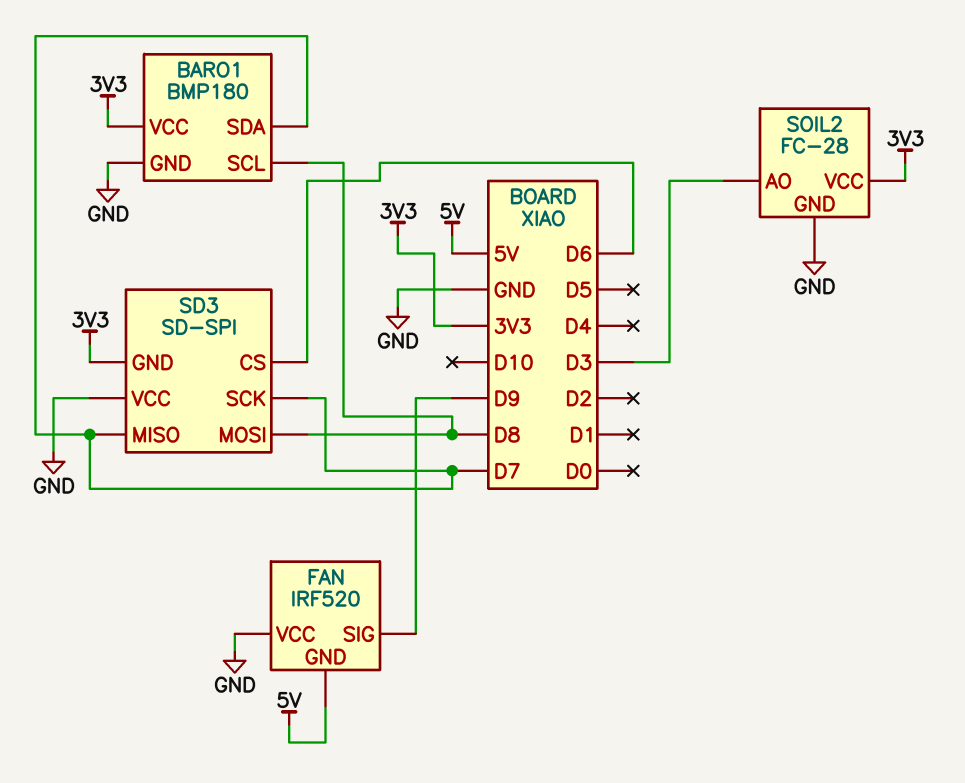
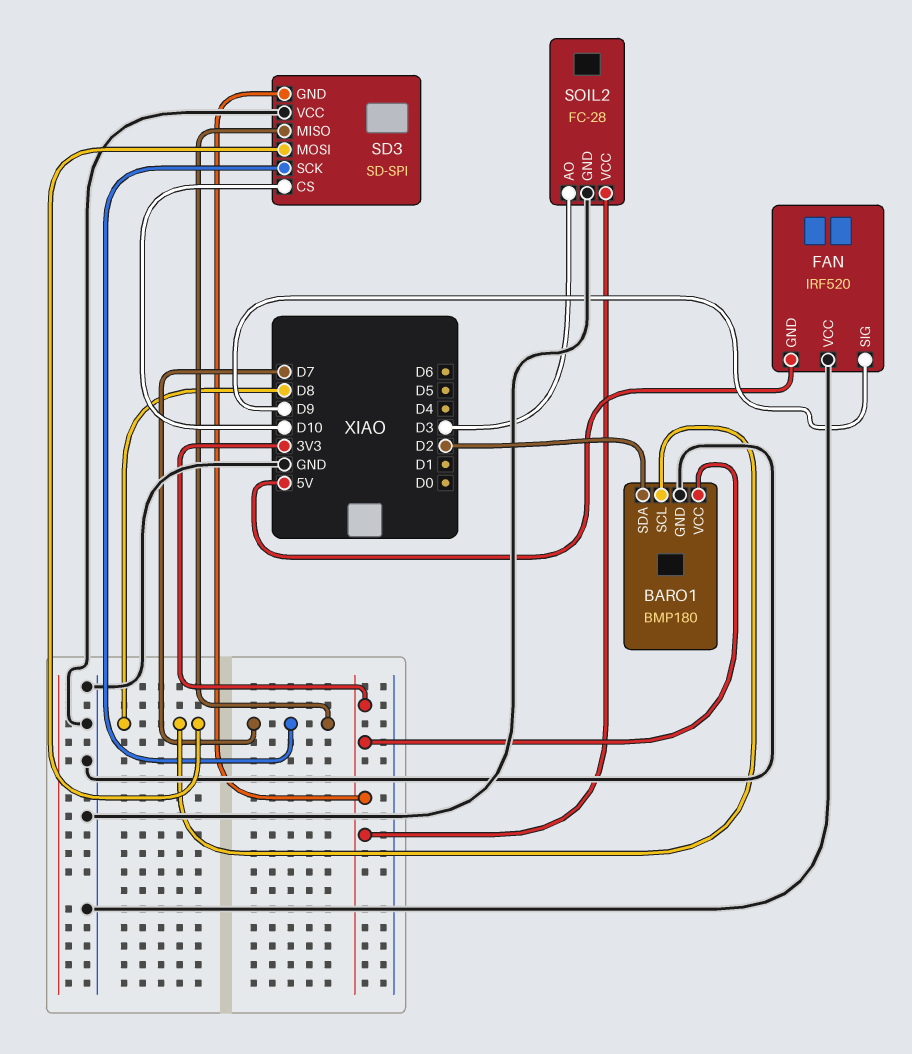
BARO1 pin SDA: D7 -> D2
SD3 pin CS: D6 -> D10

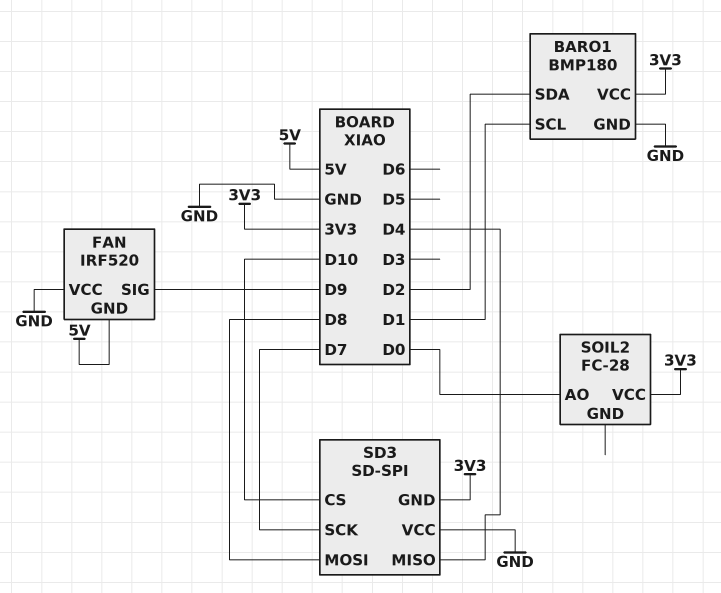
BARO1 pin SCL: D8 -> D1
SD3 pin MISO: D7 -> D4
SOIL2 pin AO: D3 -> D0
SOIL2 pin GND: GND -> none

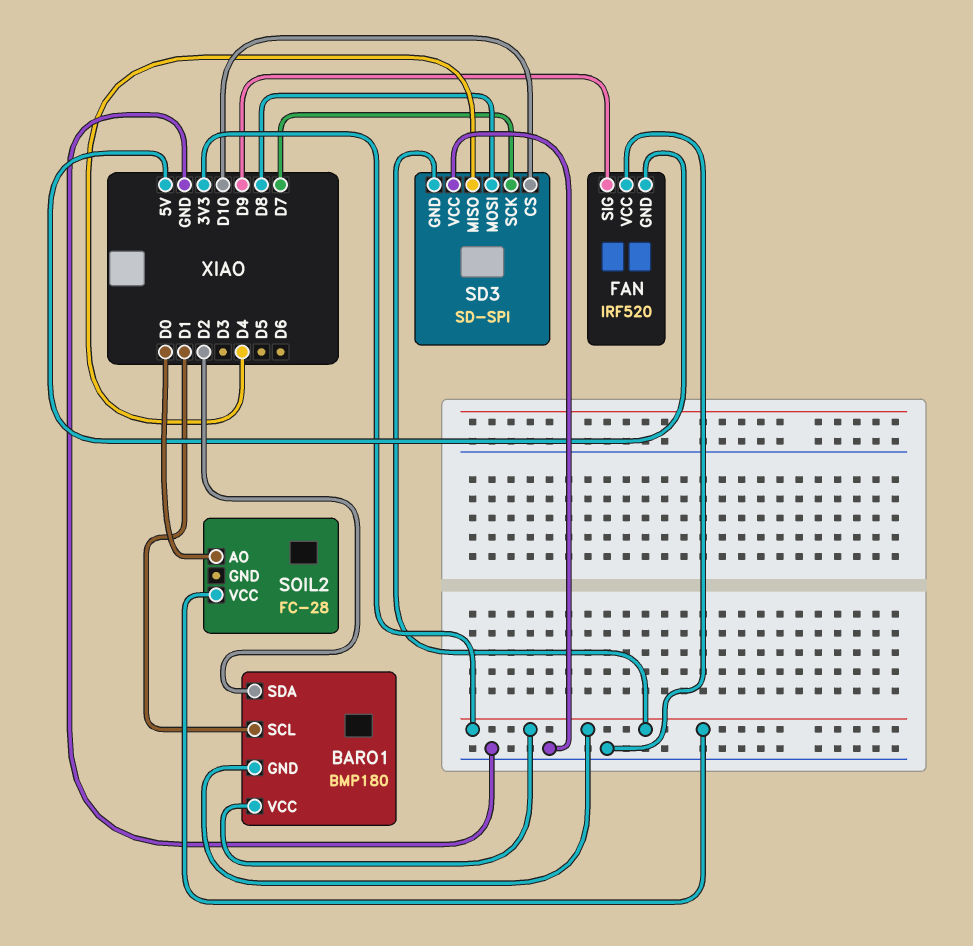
BARO1 pin GND: GND -> 3V3

